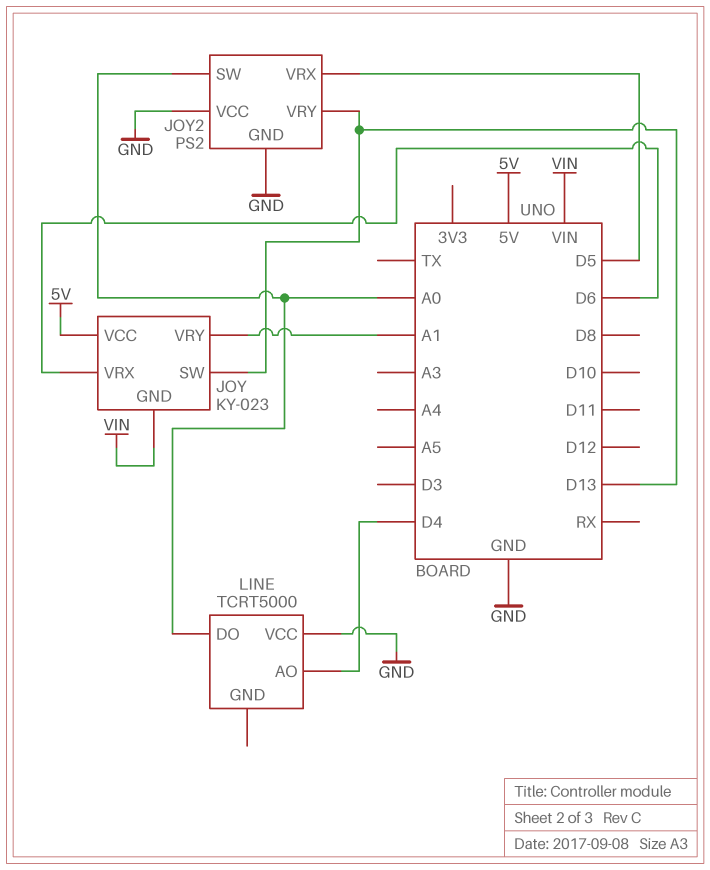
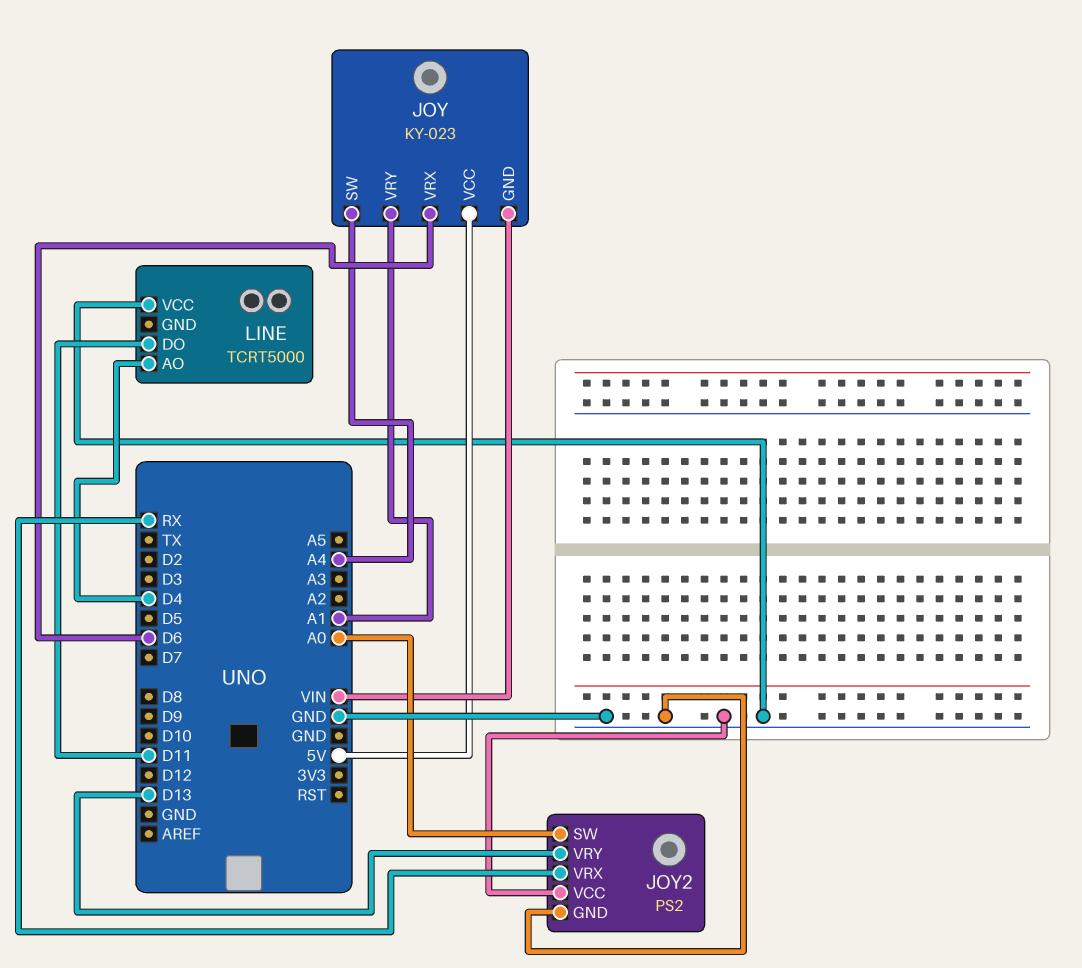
JOY pin SW: D13 -> A4
JOY2 pin VRX: D5 -> RX
LINE pin DO: A0 -> D11

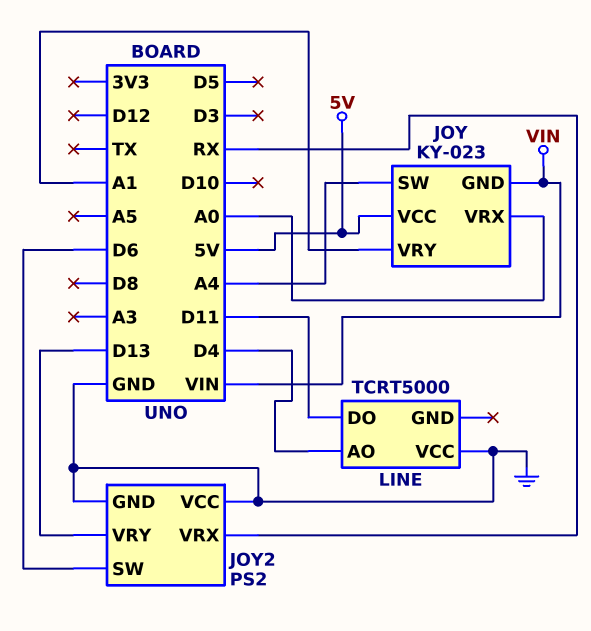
JOY pin VRX: D6 -> A0
JOY2 pin SW: A0 -> D6

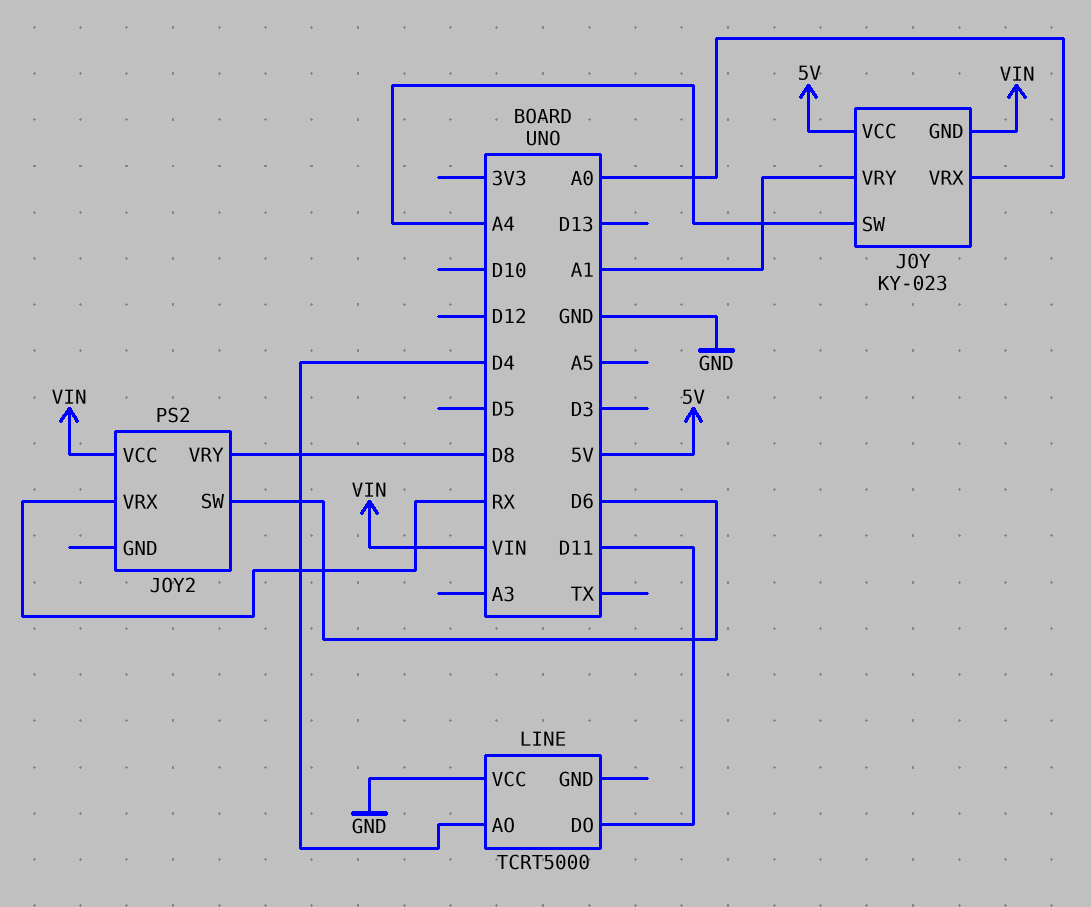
JOY2 pin GND: GND -> none
JOY2 pin VCC: GND -> VIN
JOY2 pin VRY: D13 -> D8

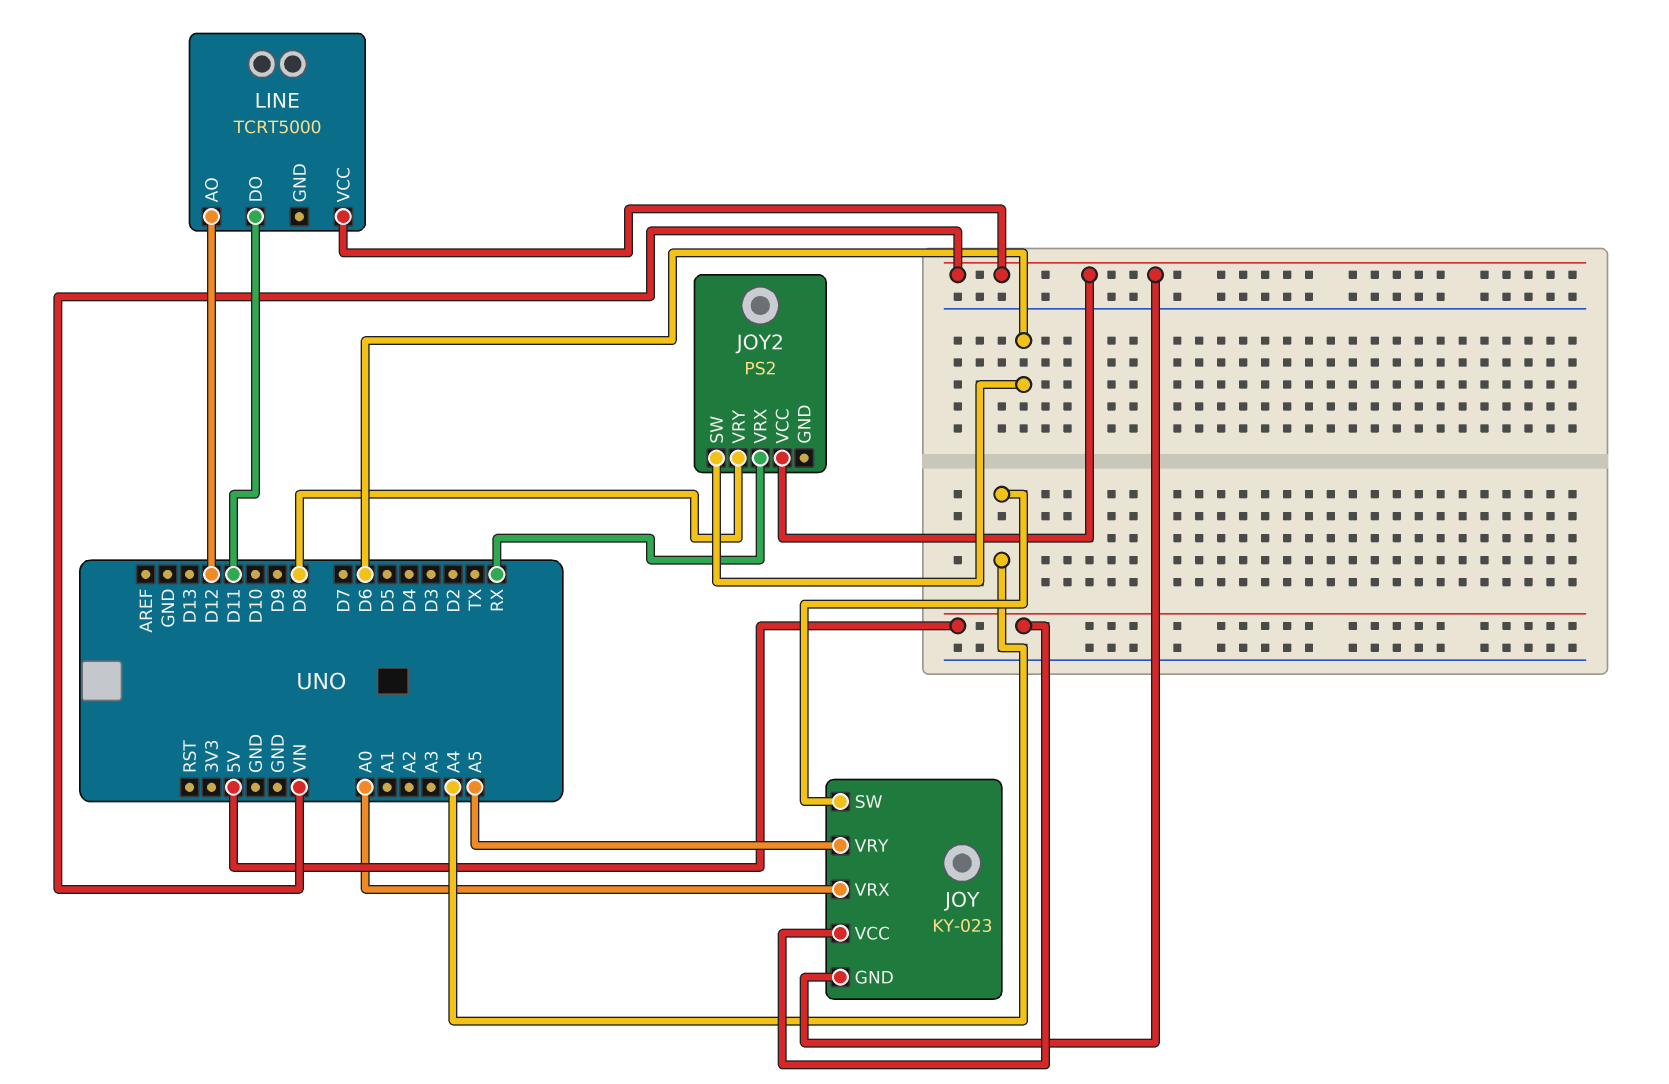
JOY pin VRY: A1 -> A5
LINE pin AO: D4 -> D12
LINE pin VCC: GND -> VIN

